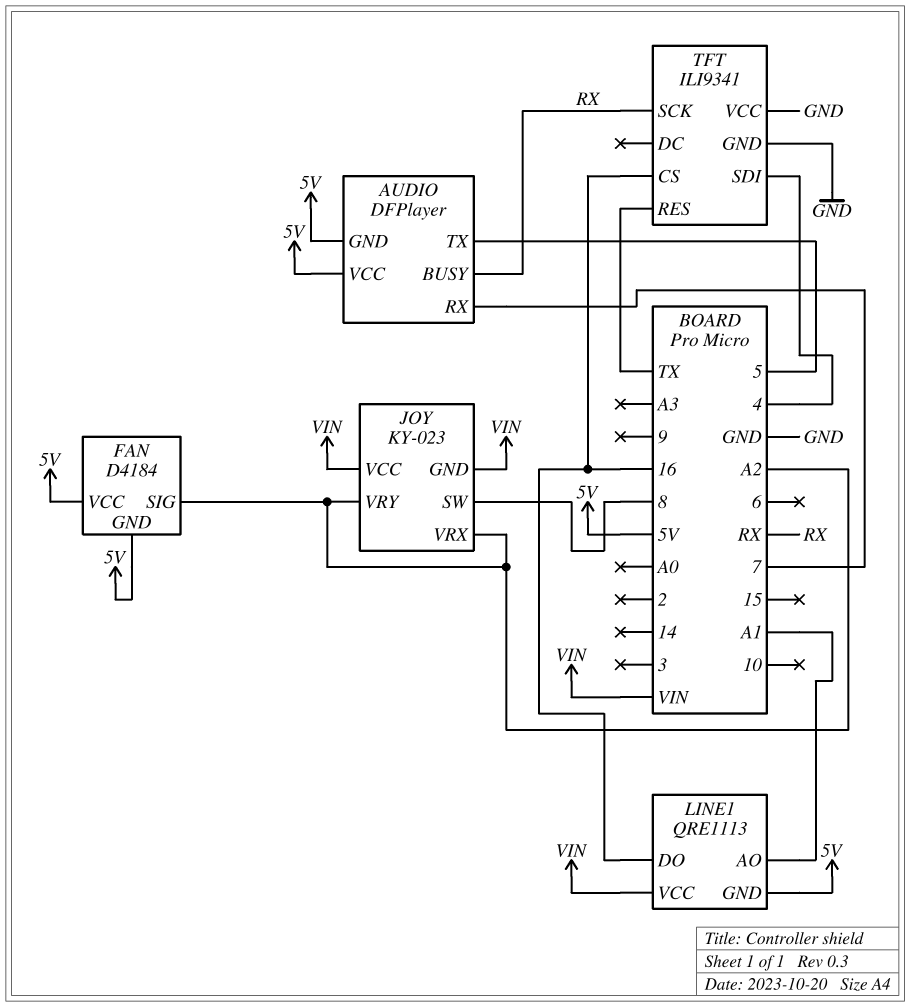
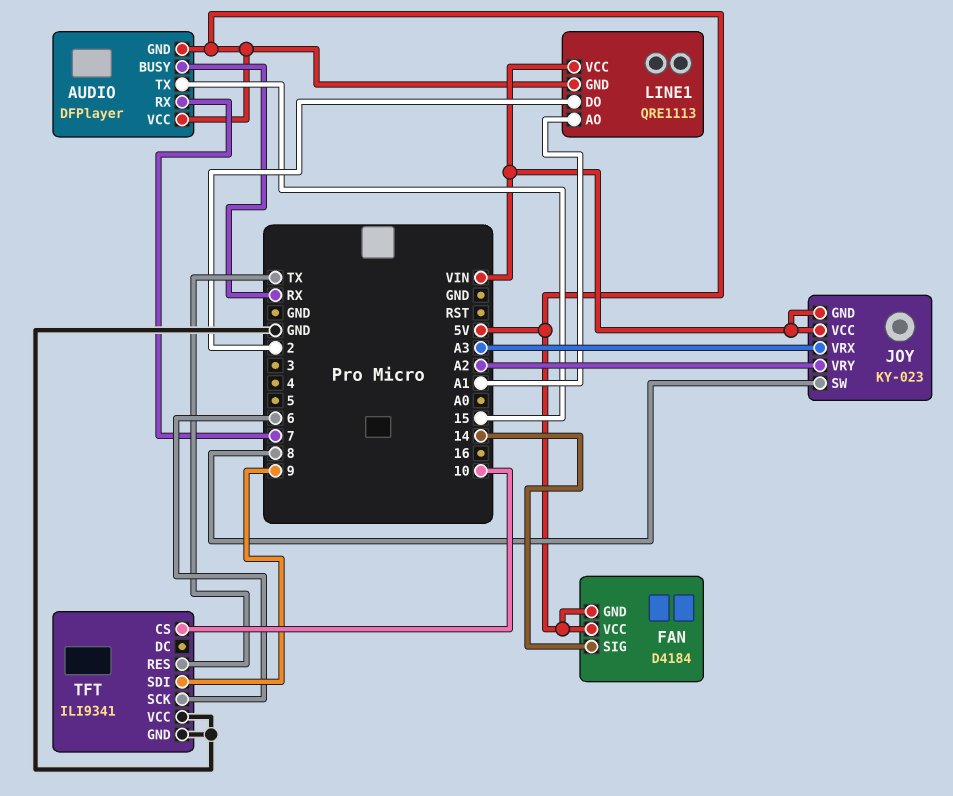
AUDIO pin TX: 5 -> 15
FAN pin SIG: A2 -> 14
JOY pin VRX: A2 -> A3
LINE1 pin DO: 16 -> 2
TFT pin CS: 16 -> 10
TFT pin SCK: RX -> 6
TFT pin SDI: 4 -> 9

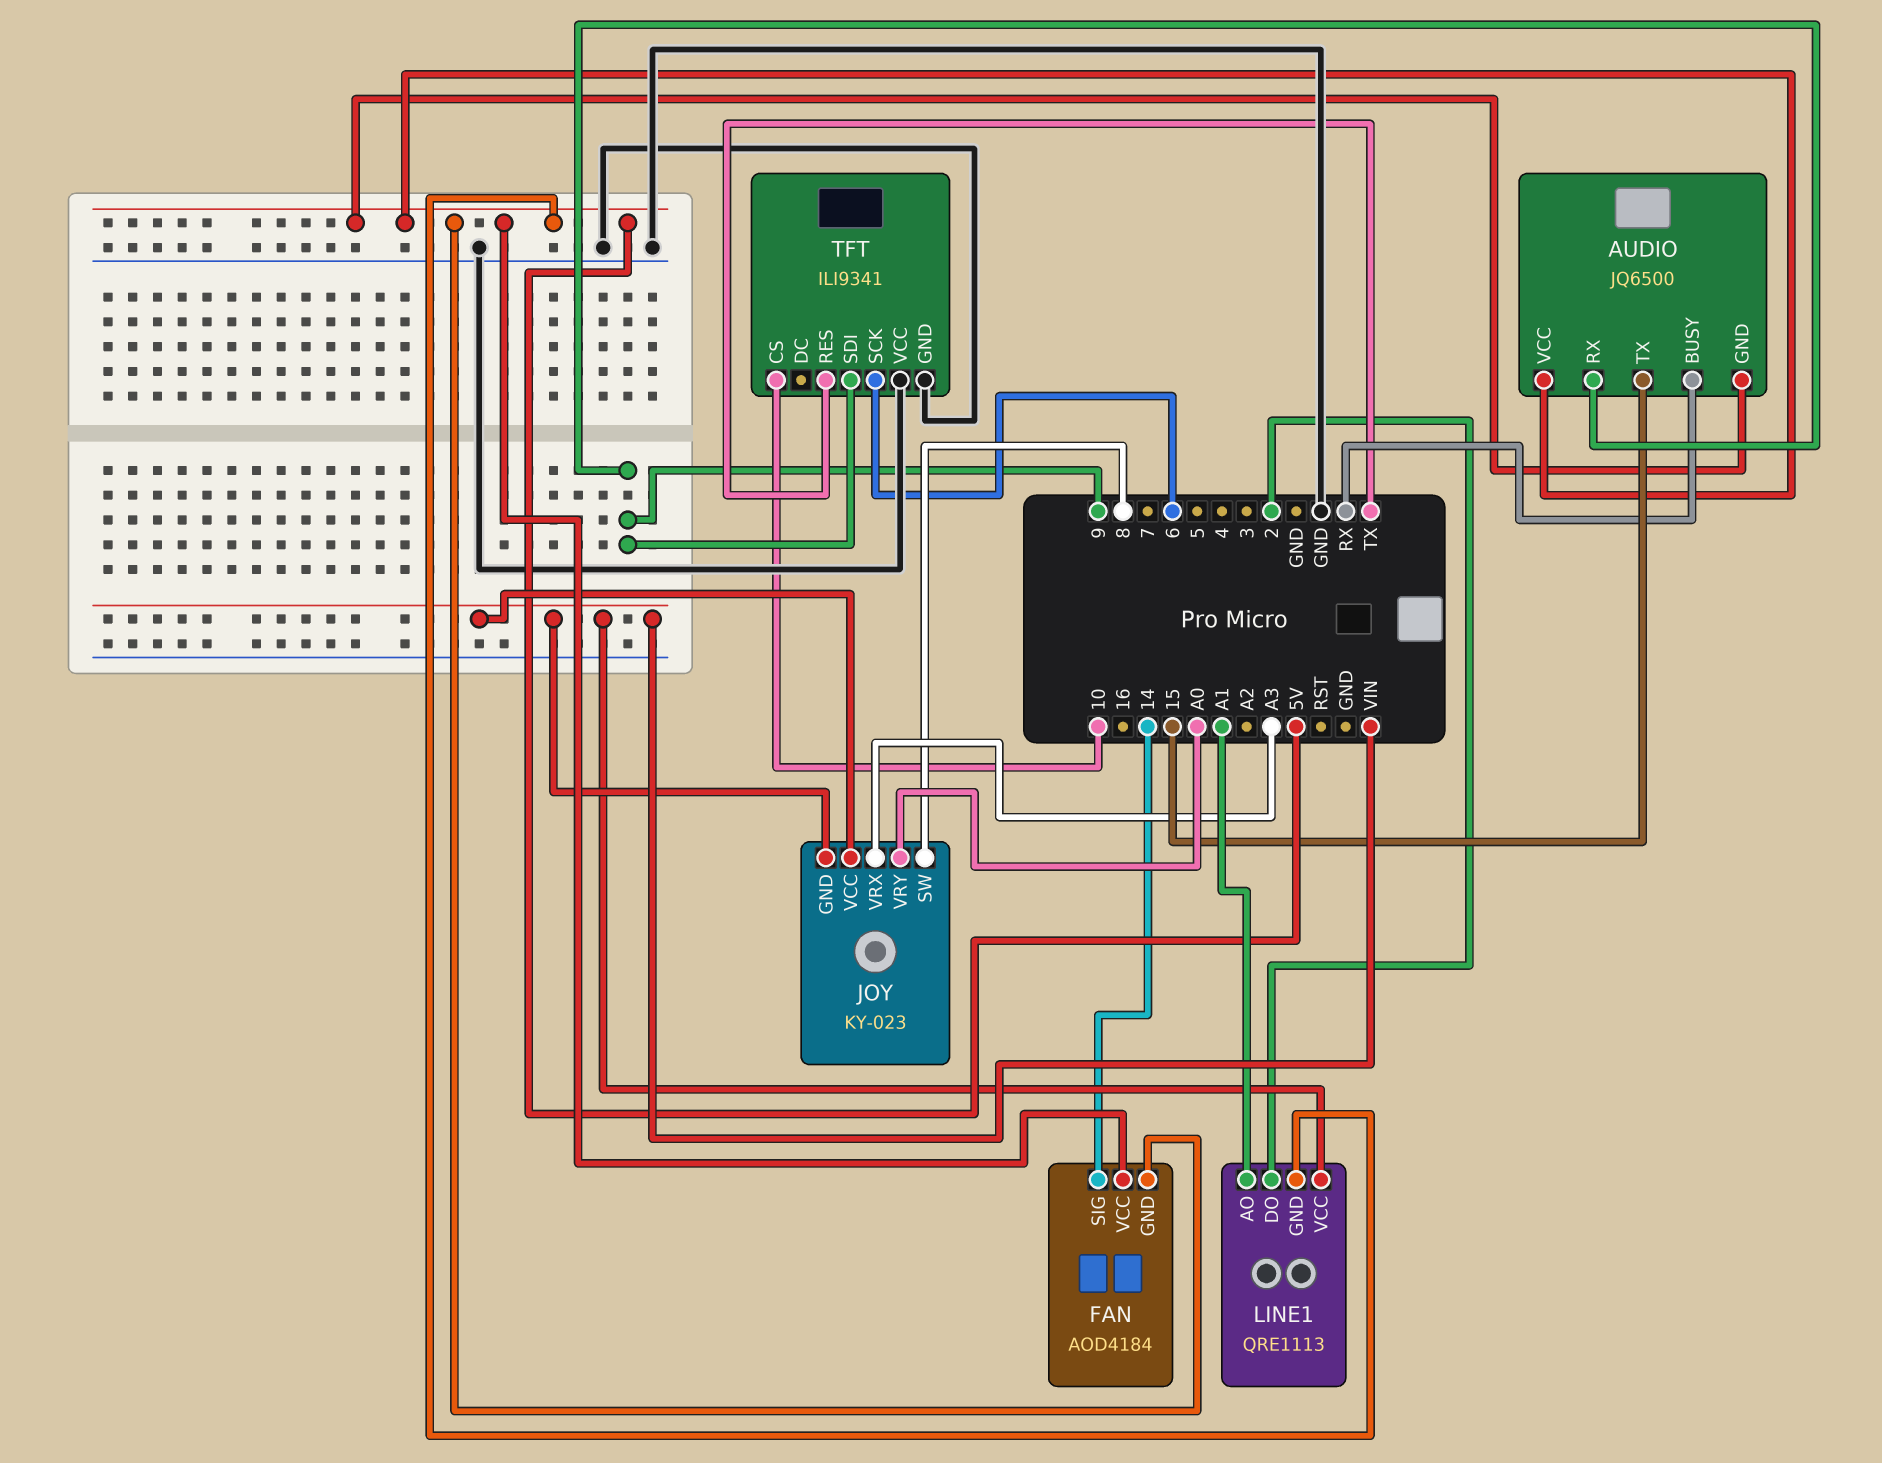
AUDIO: DFPlayer -> JQ6500
AUDIO pin RX: 7 -> 9
FAN: D4184 -> AOD4184
JOY pin VRY: A2 -> A0

